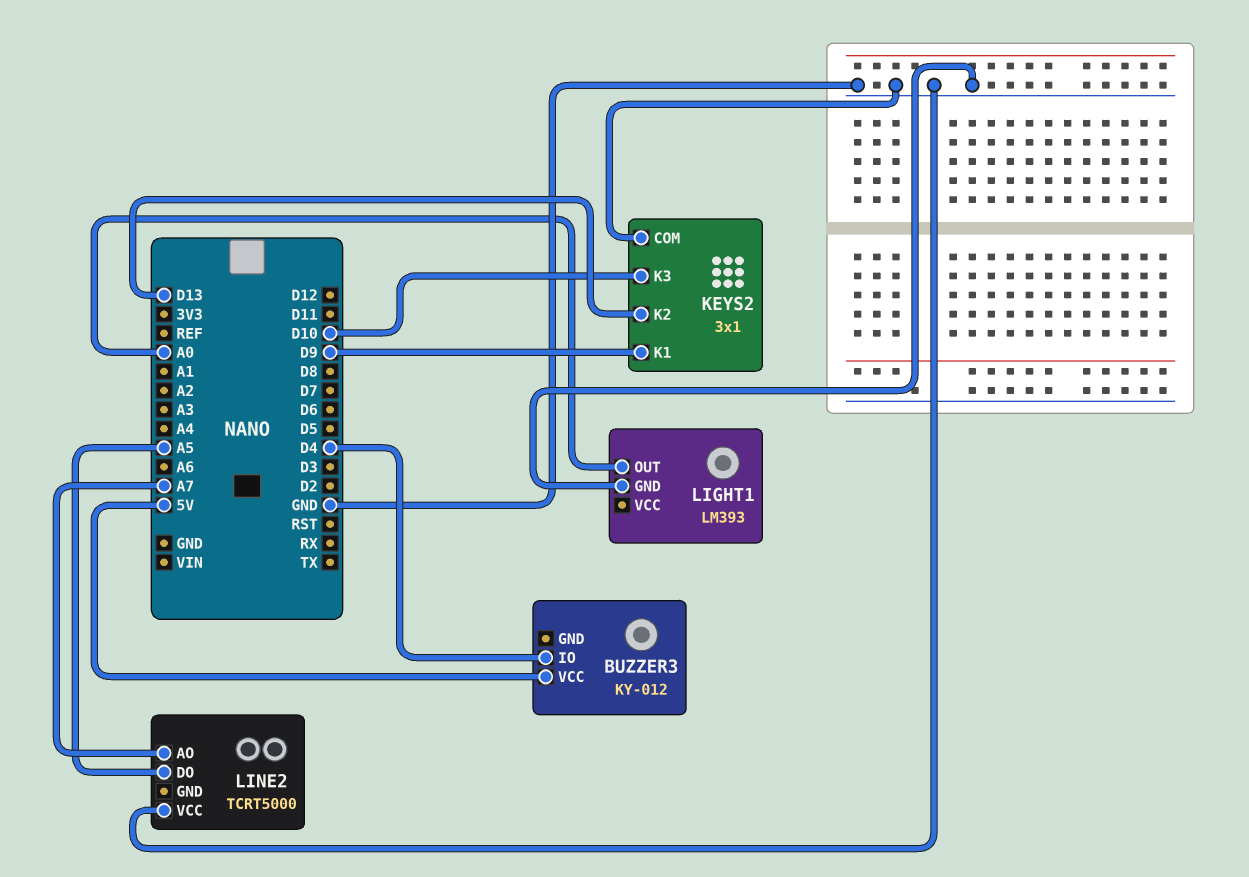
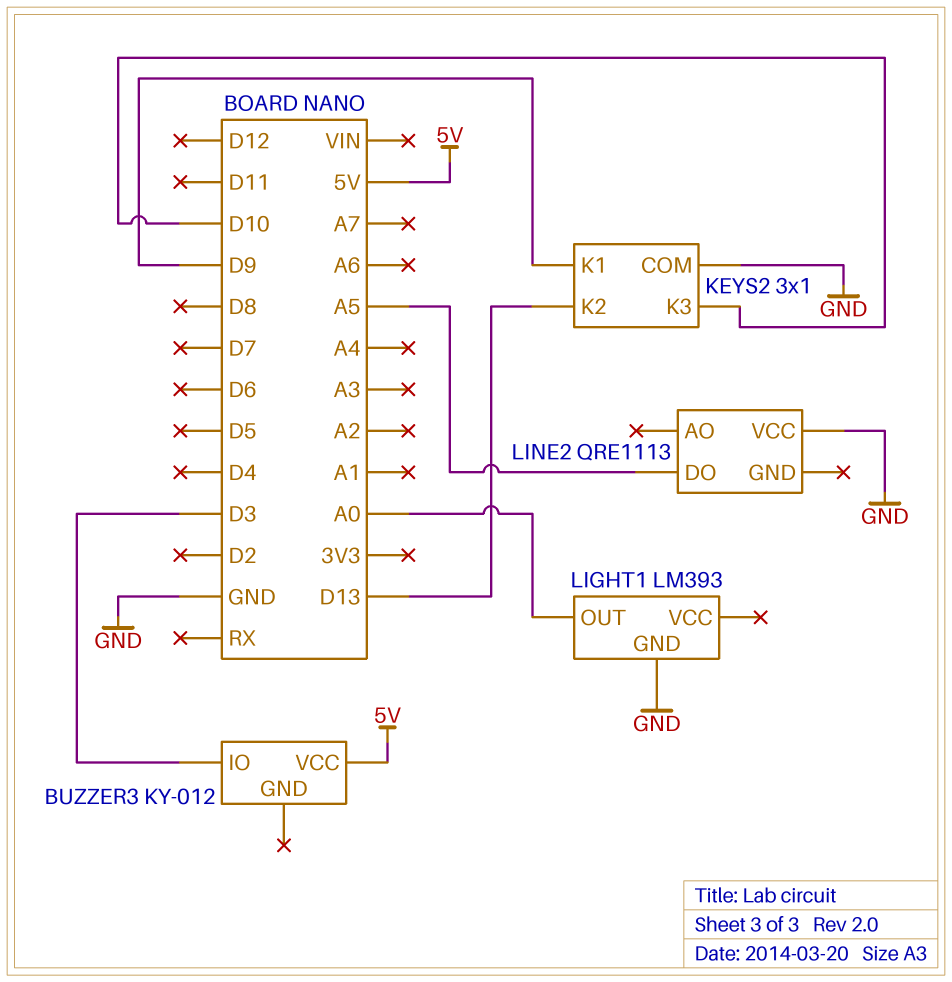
BUZZER3 pin IO: D4 -> D3
LINE2: TCRT5000 -> QRE1113
LINE2 pin AO: A7 -> none

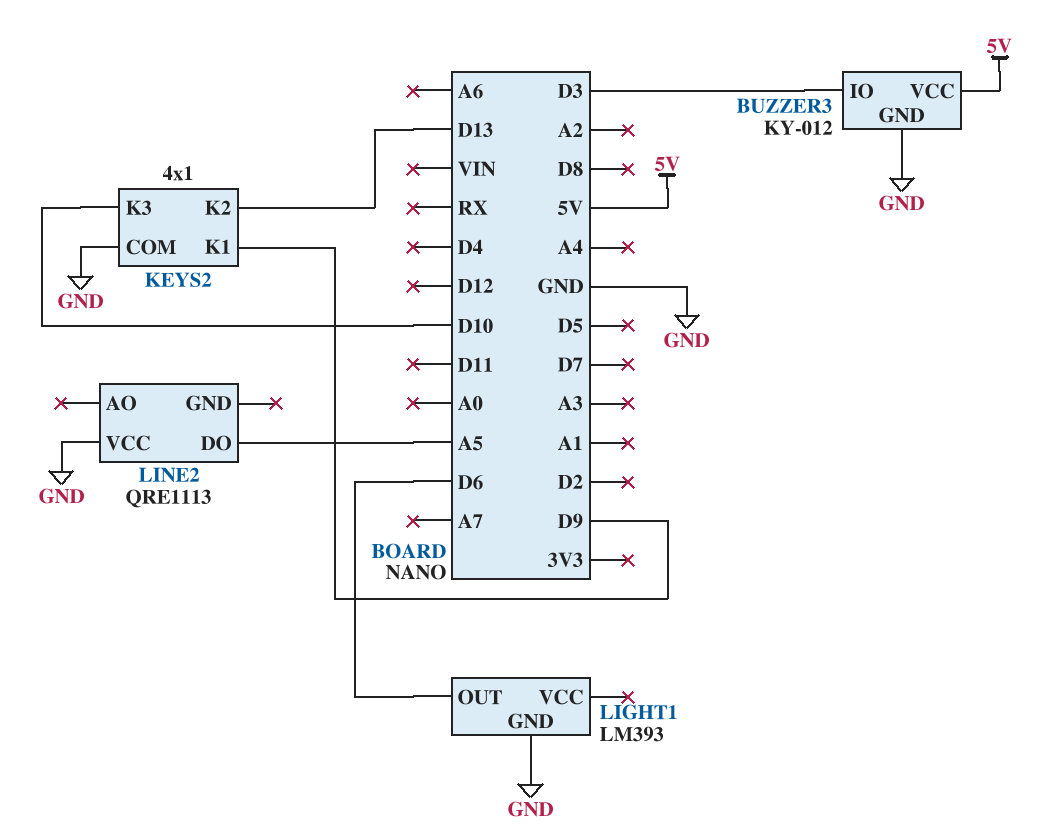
BUZZER3 pin GND: none -> GND
KEYS2: 3x1 -> 4x1
LIGHT1 pin OUT: A0 -> D6

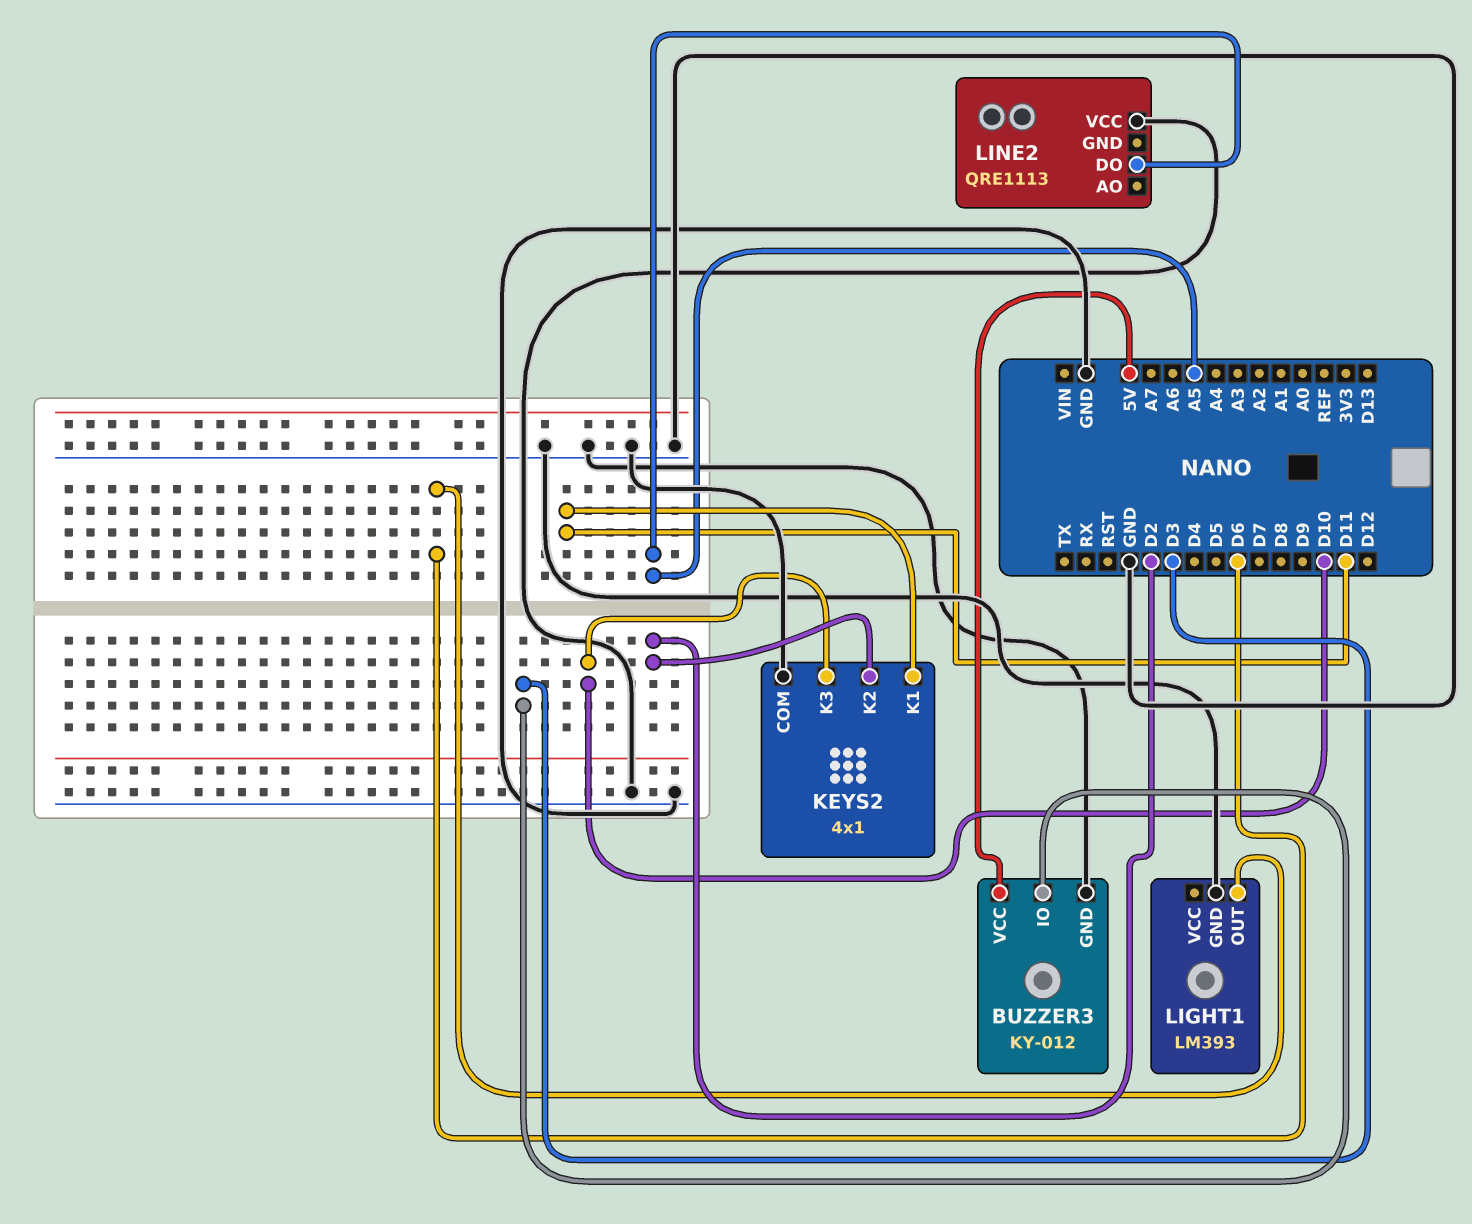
KEYS2 pin K1: D9 -> D11
KEYS2 pin K2: D13 -> D2

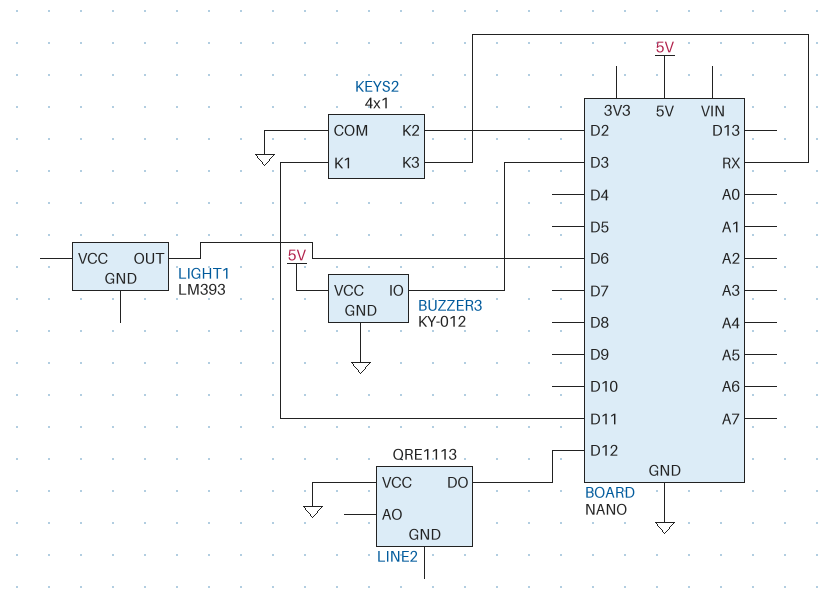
KEYS2 pin K3: D10 -> RX
LIGHT1 pin GND: GND -> none
LINE2 pin DO: A5 -> D12

